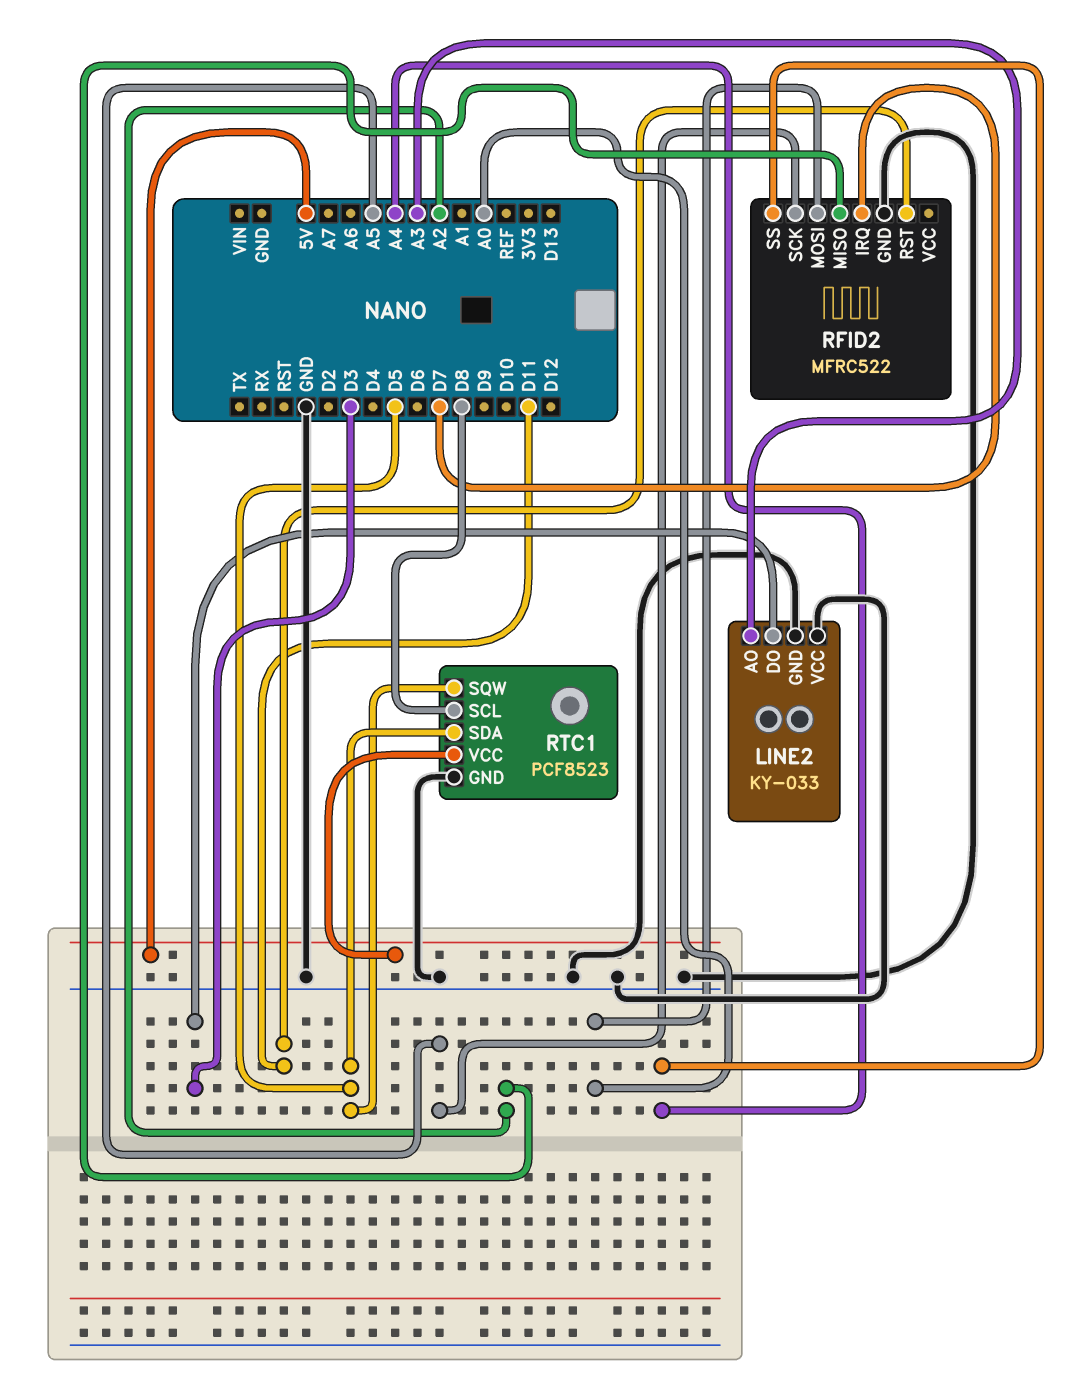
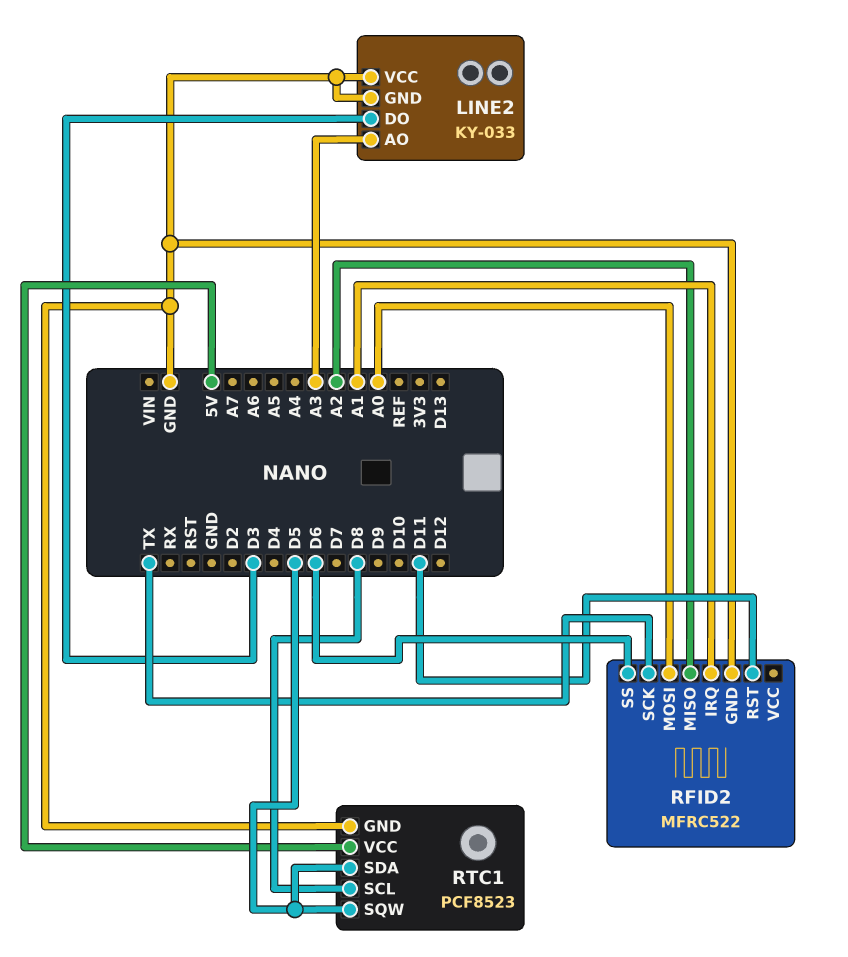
RFID2 pin IRQ: D7 -> A1
RFID2 pin SCK: A5 -> TX
RFID2 pin SS: A4 -> D6

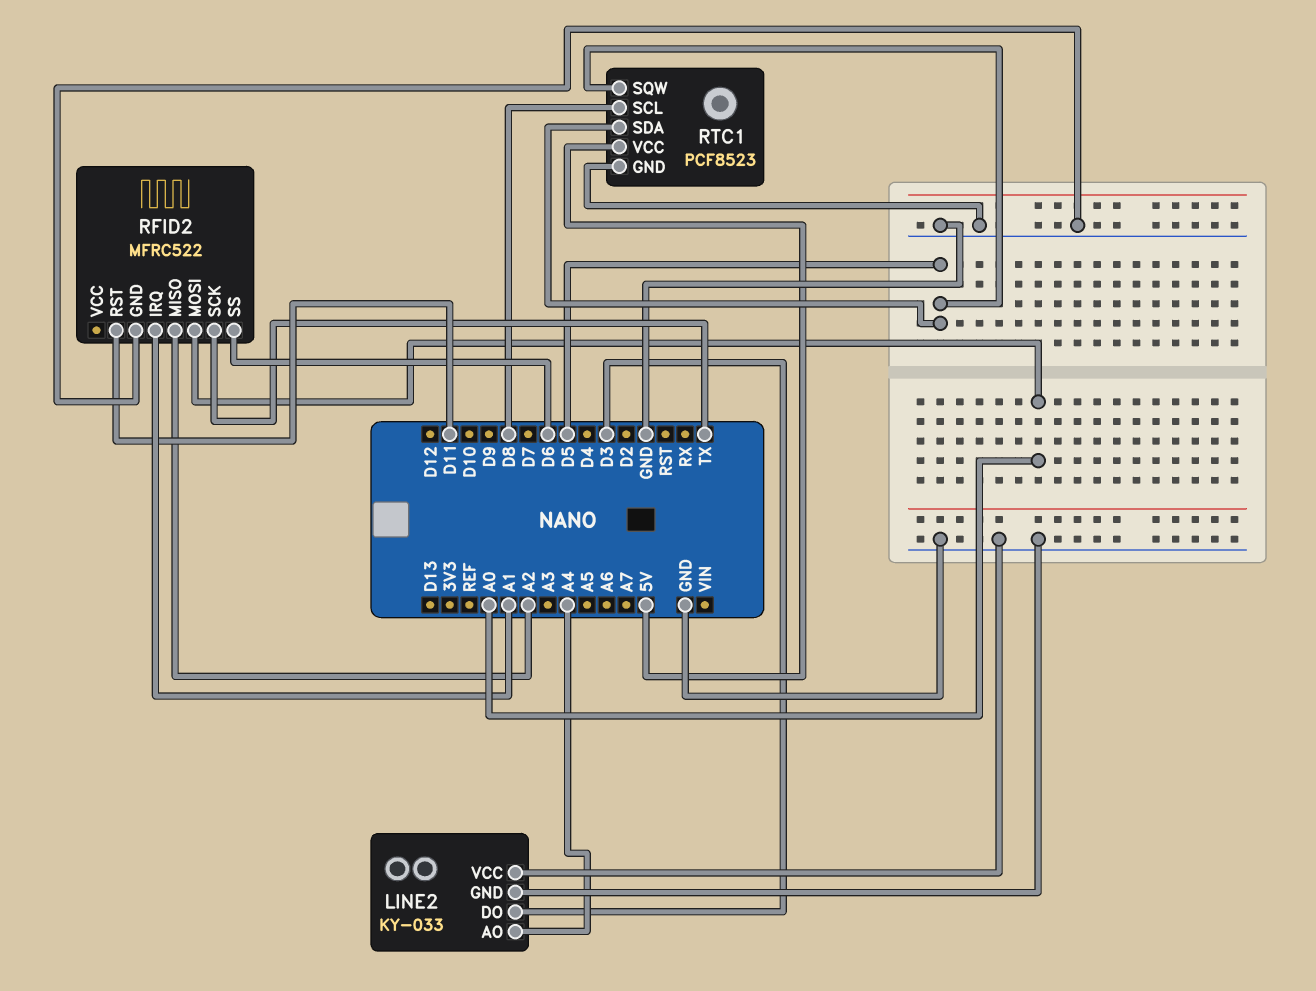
LINE2 pin AO: A3 -> A4

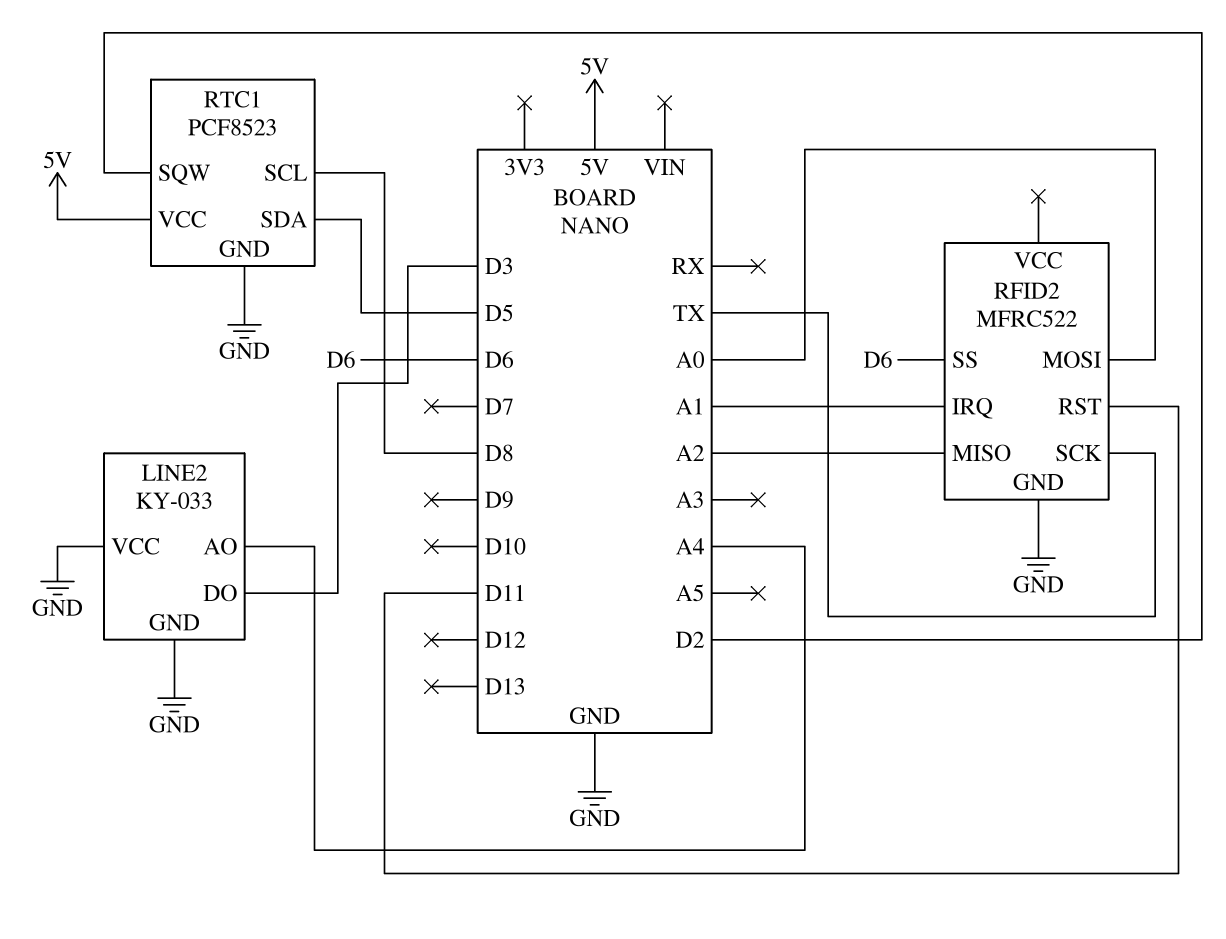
RTC1 pin SQW: D5 -> D2

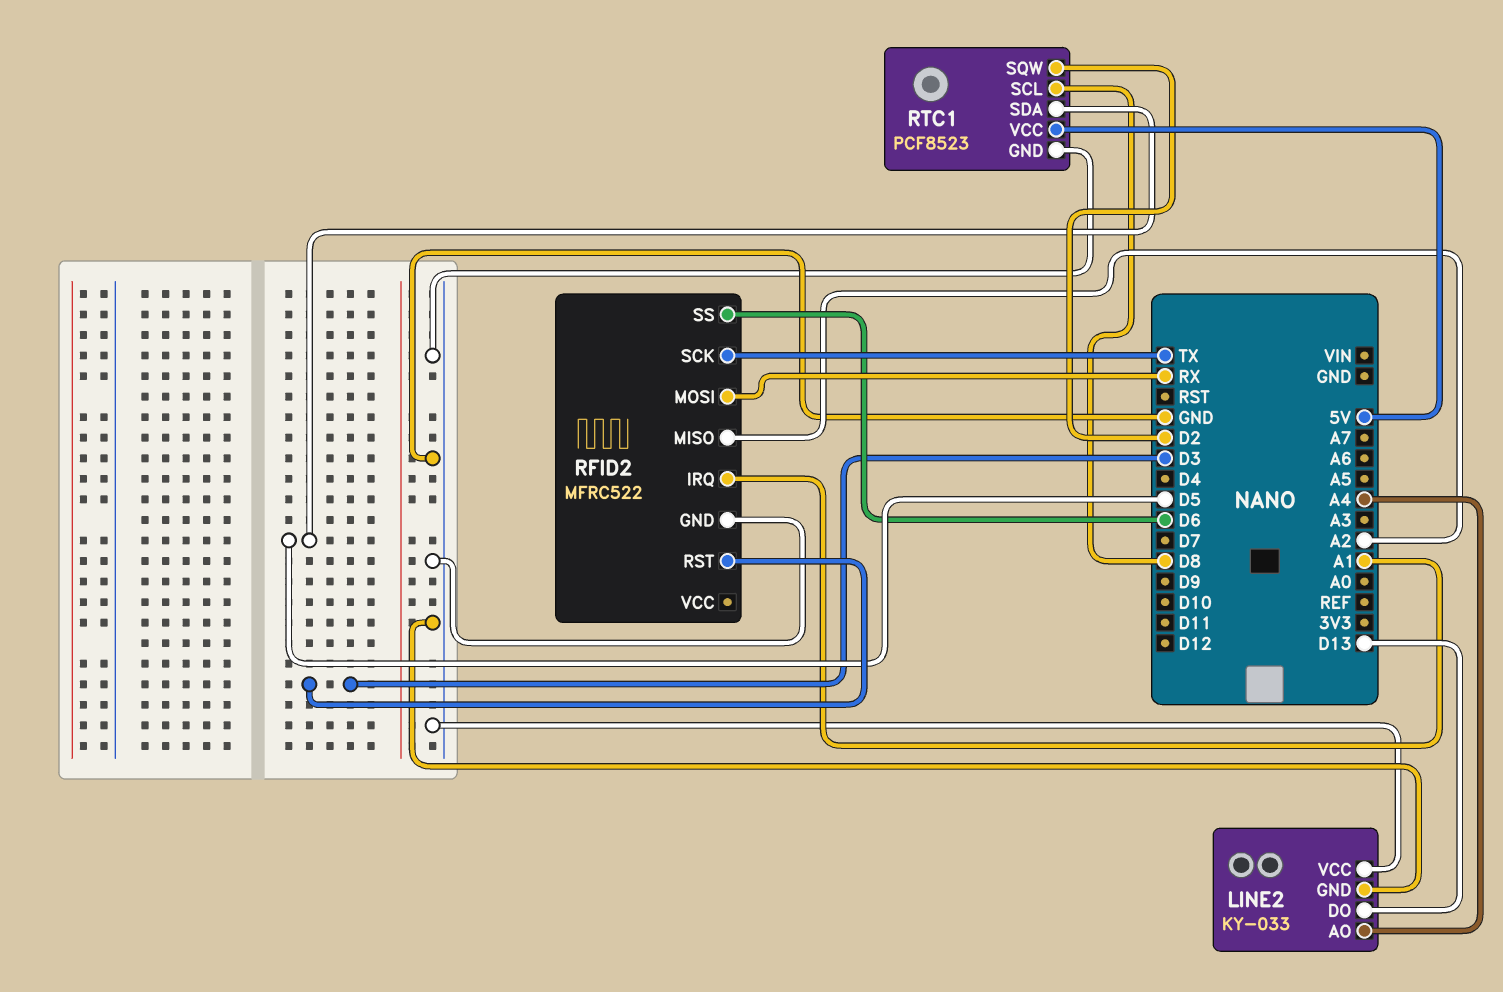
LINE2 pin DO: D3 -> D13
RFID2 pin MOSI: A0 -> RX
RFID2 pin RST: D11 -> D3

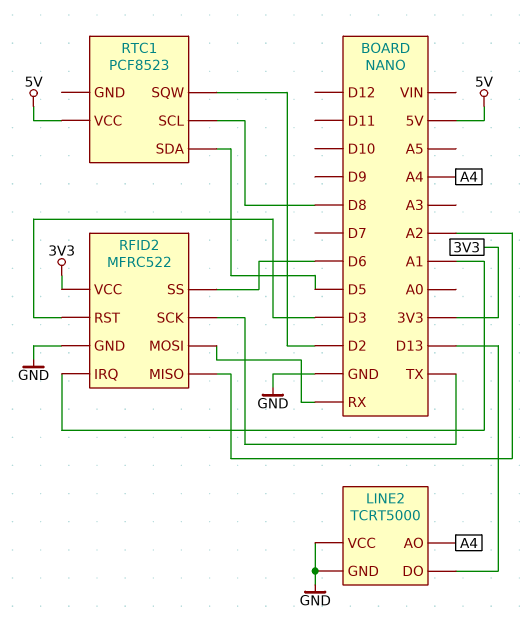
LINE2: KY-033 -> TCRT5000
RFID2 pin VCC: none -> 3V3
RTC1 pin GND: GND -> none

